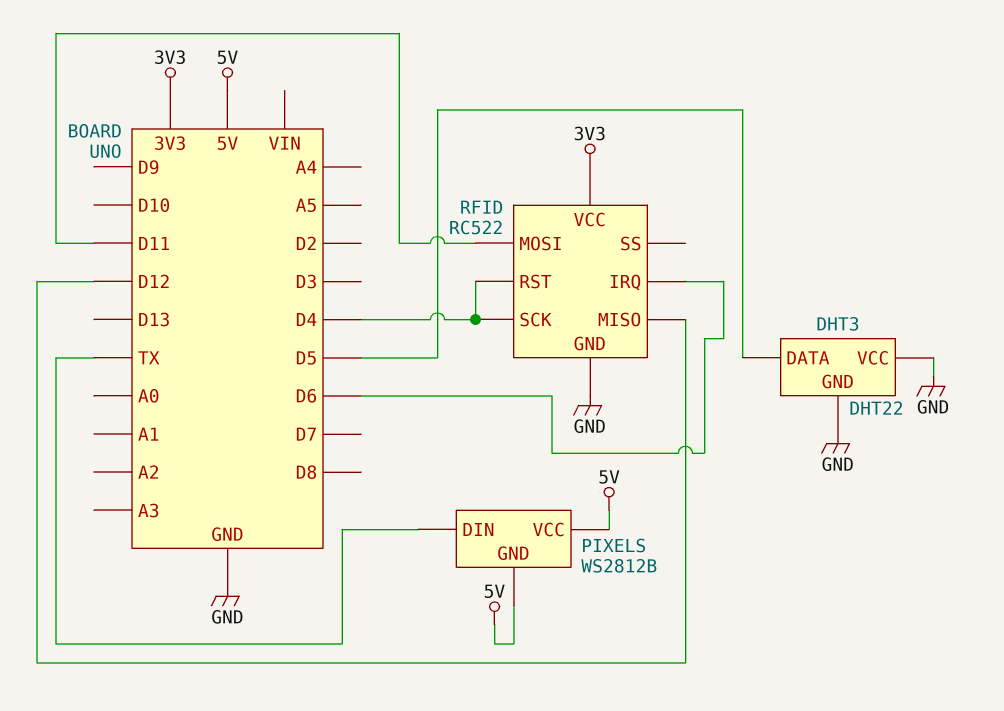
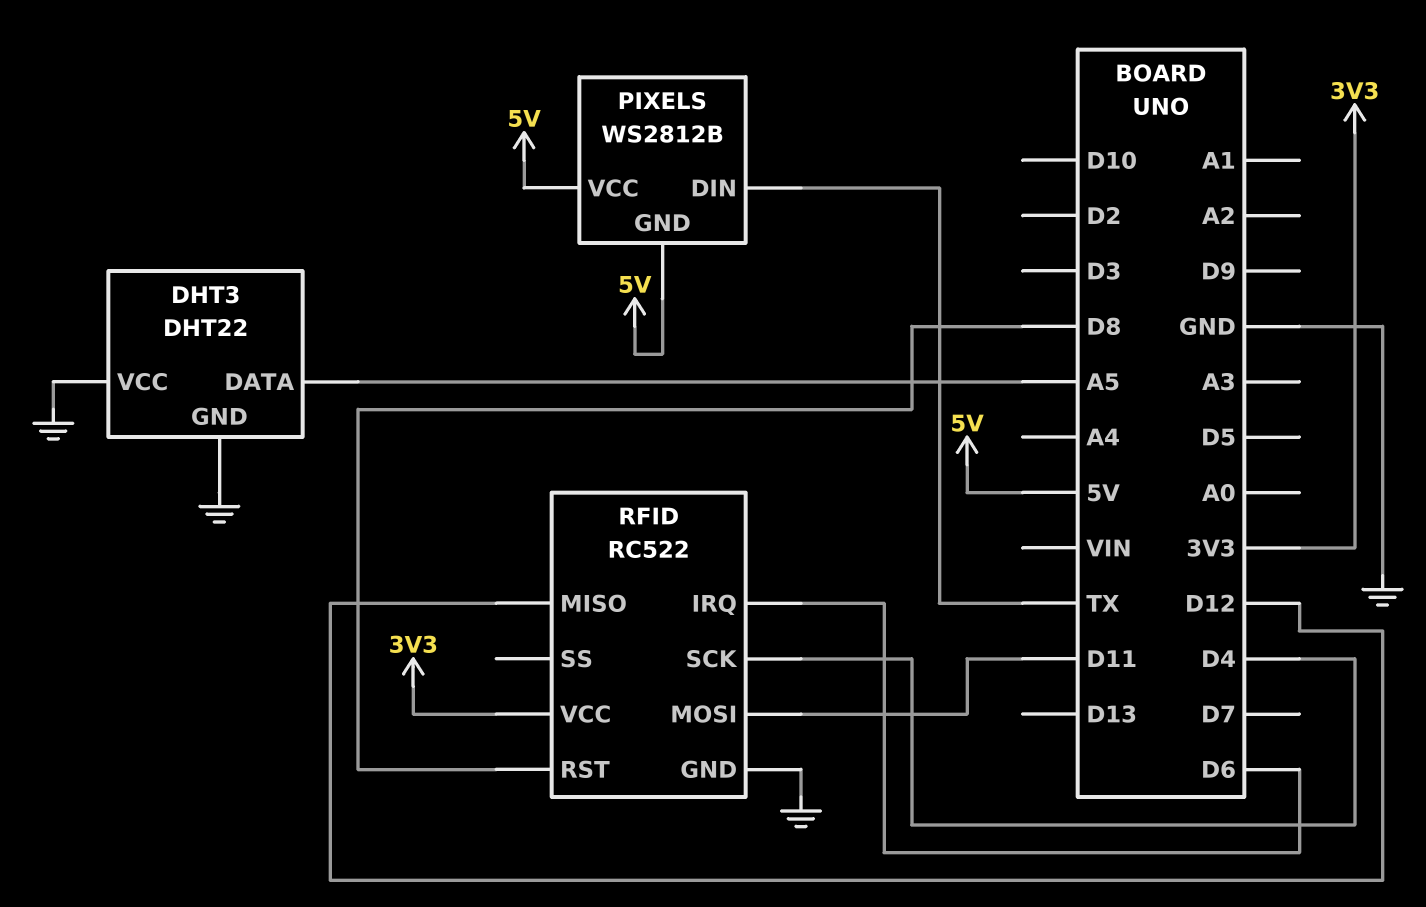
DHT3 pin DATA: D5 -> A5
RFID pin RST: D4 -> D8

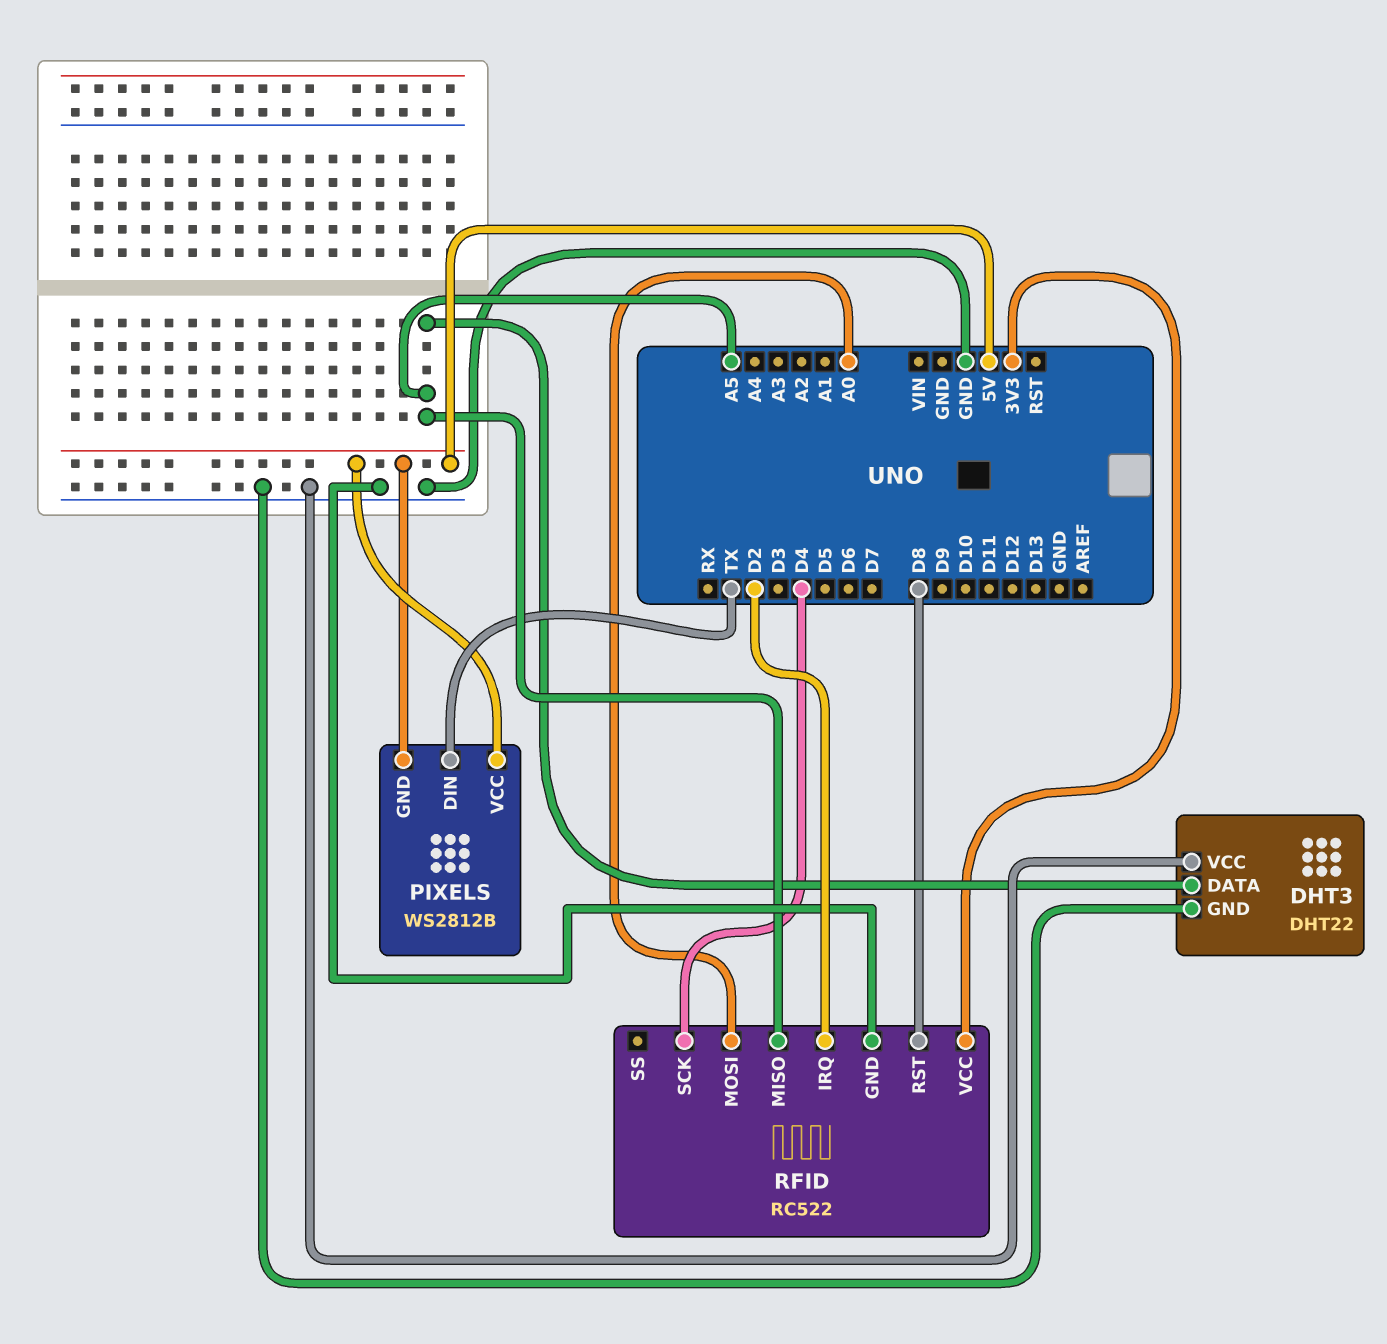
RFID pin IRQ: D6 -> D2
RFID pin MISO: D12 -> A5
RFID pin MOSI: D11 -> A0

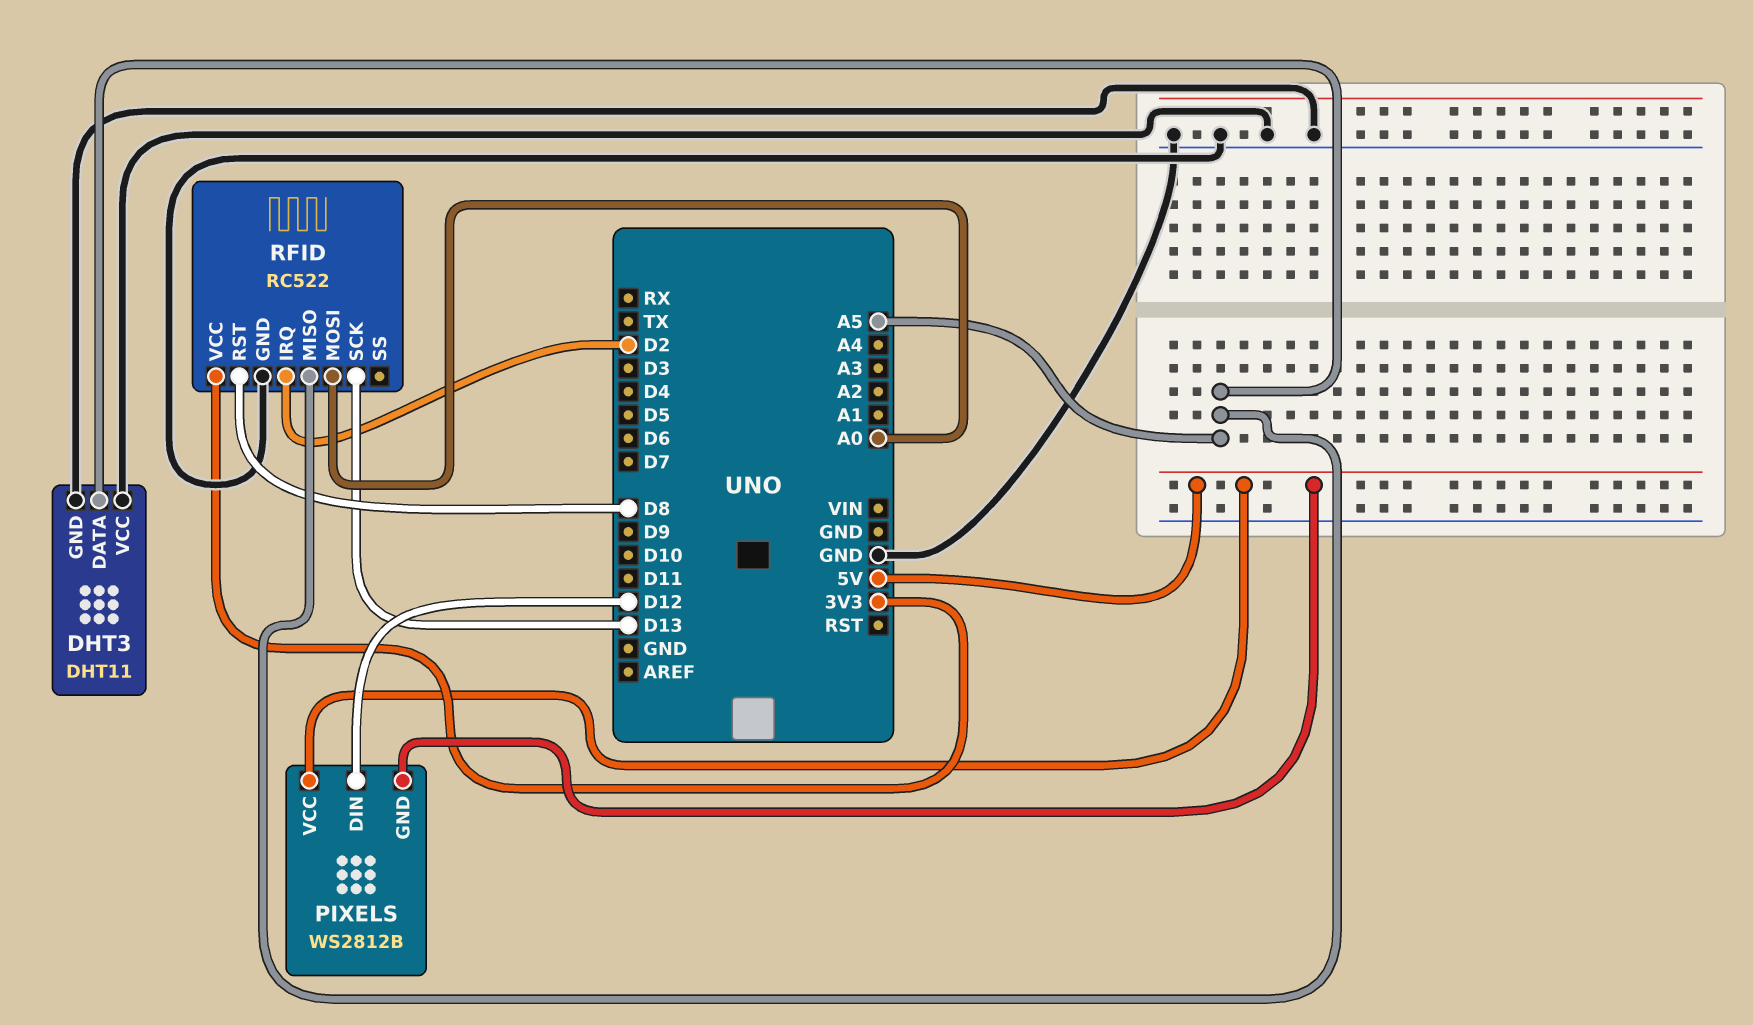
DHT3: DHT22 -> DHT11
PIXELS pin DIN: TX -> D12
RFID pin SCK: D4 -> D13

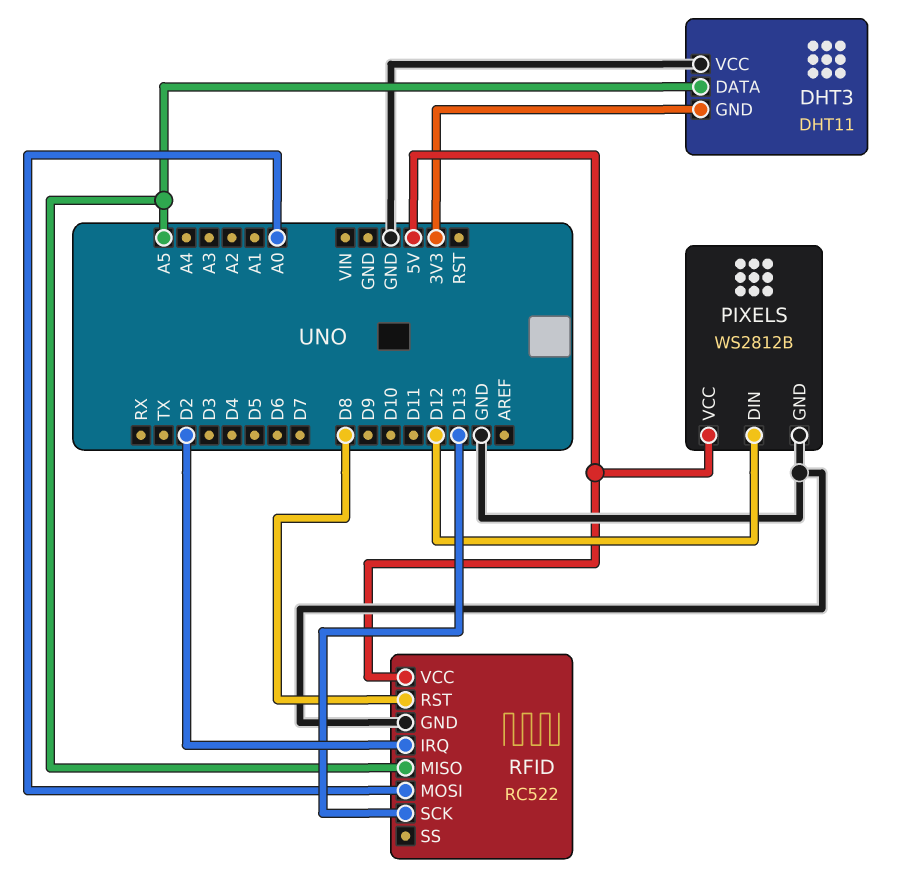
DHT3 pin GND: GND -> 3V3
PIXELS pin GND: 5V -> GND
RFID pin VCC: 3V3 -> 5V

